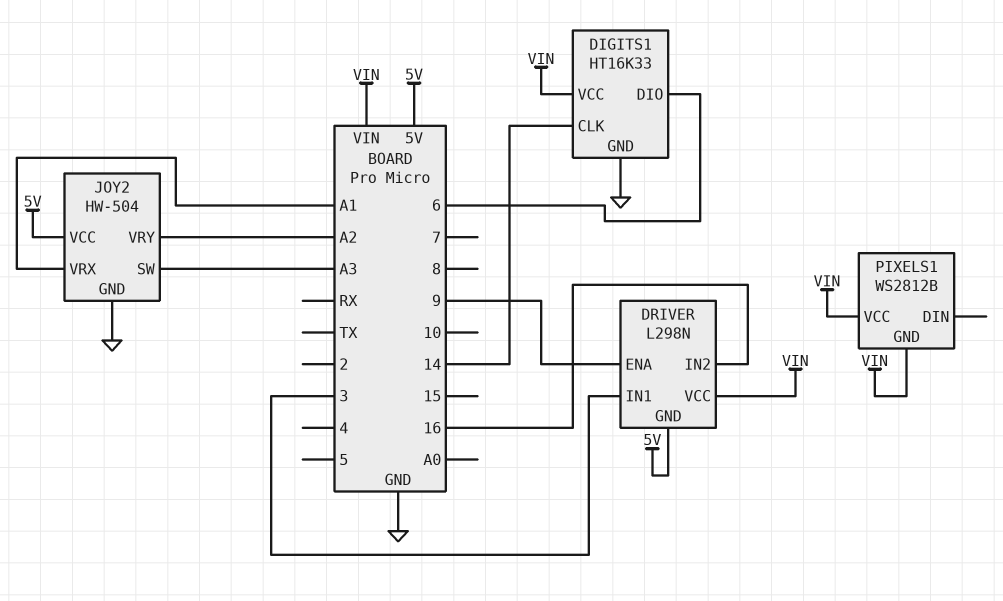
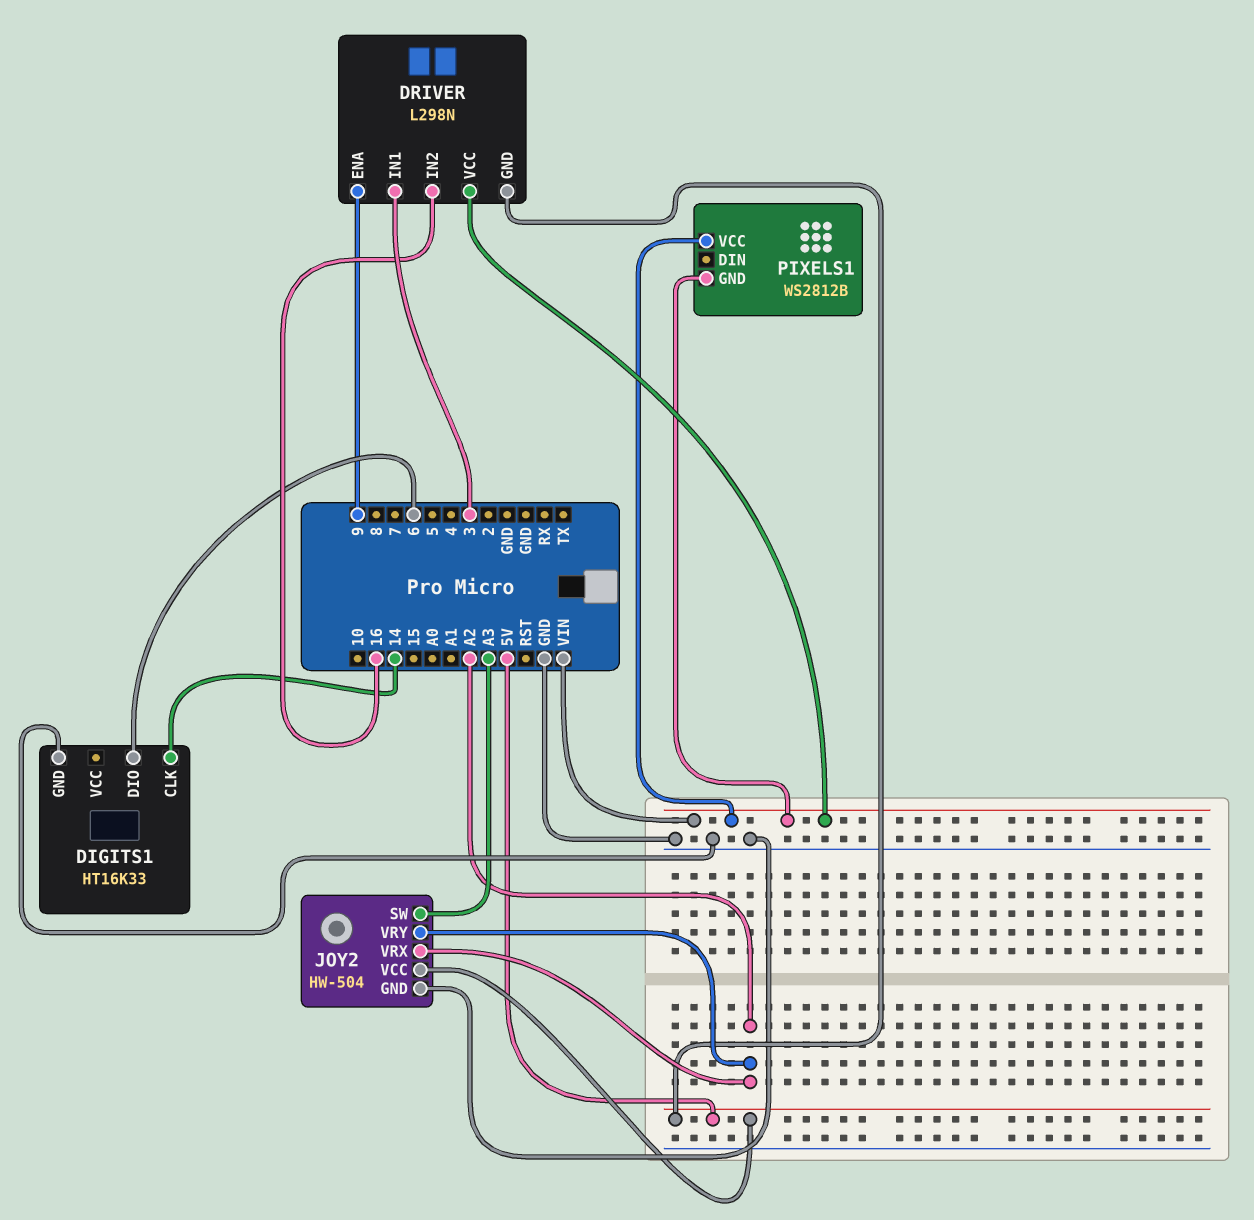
DIGITS1 pin VCC: VIN -> none
JOY2 pin VRX: A1 -> A2

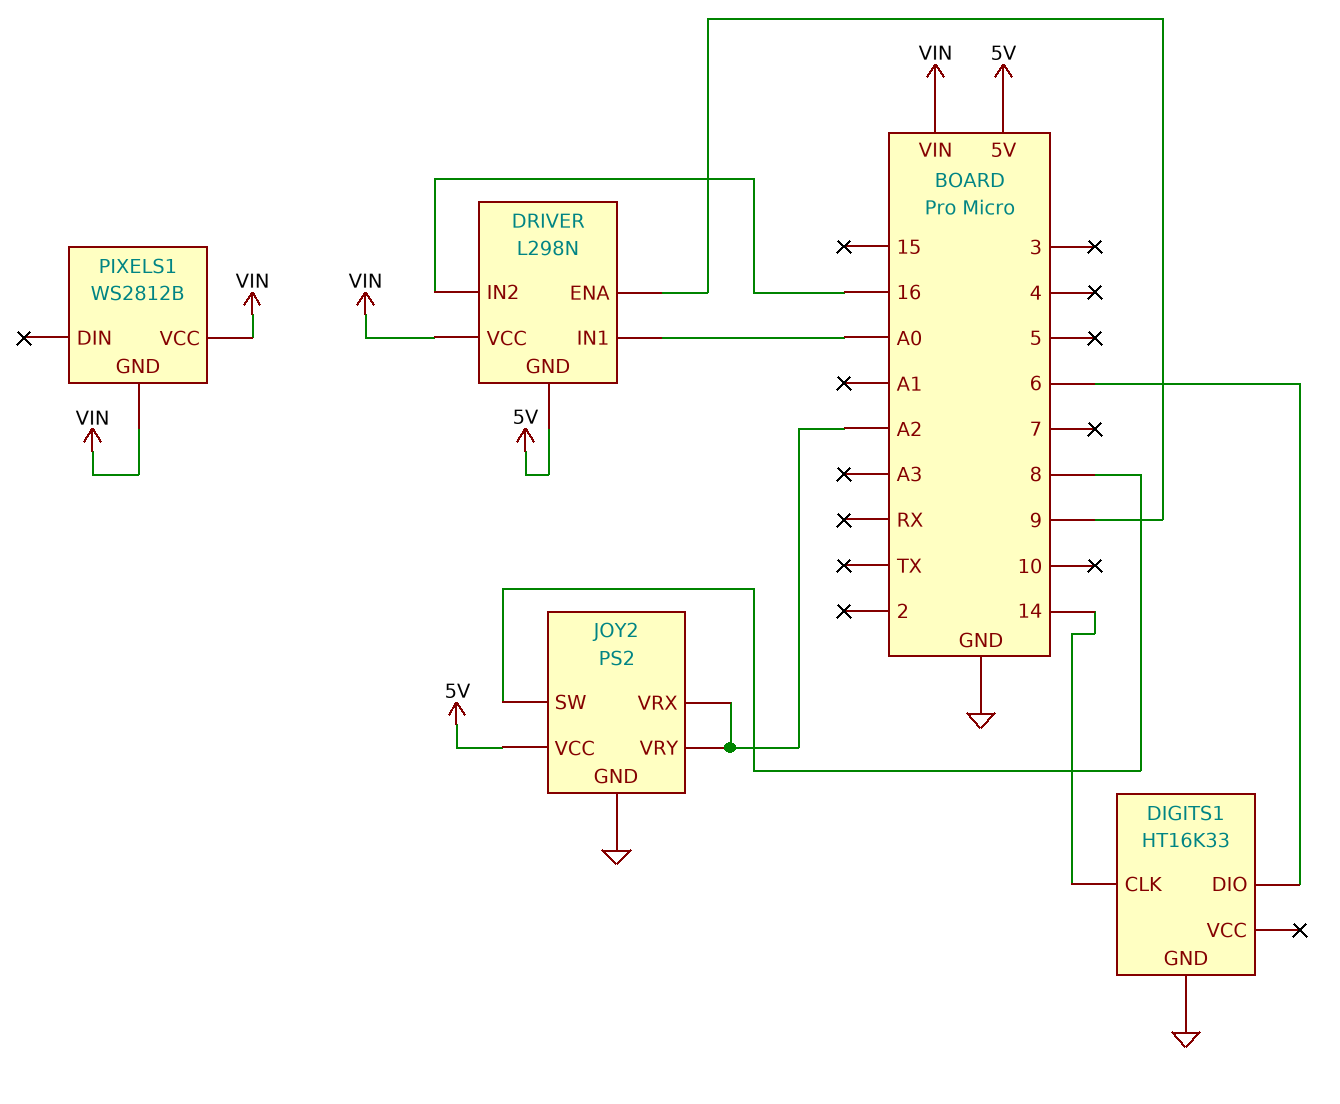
DRIVER pin IN1: 3 -> A0
JOY2: HW-504 -> PS2
JOY2 pin SW: A3 -> 8

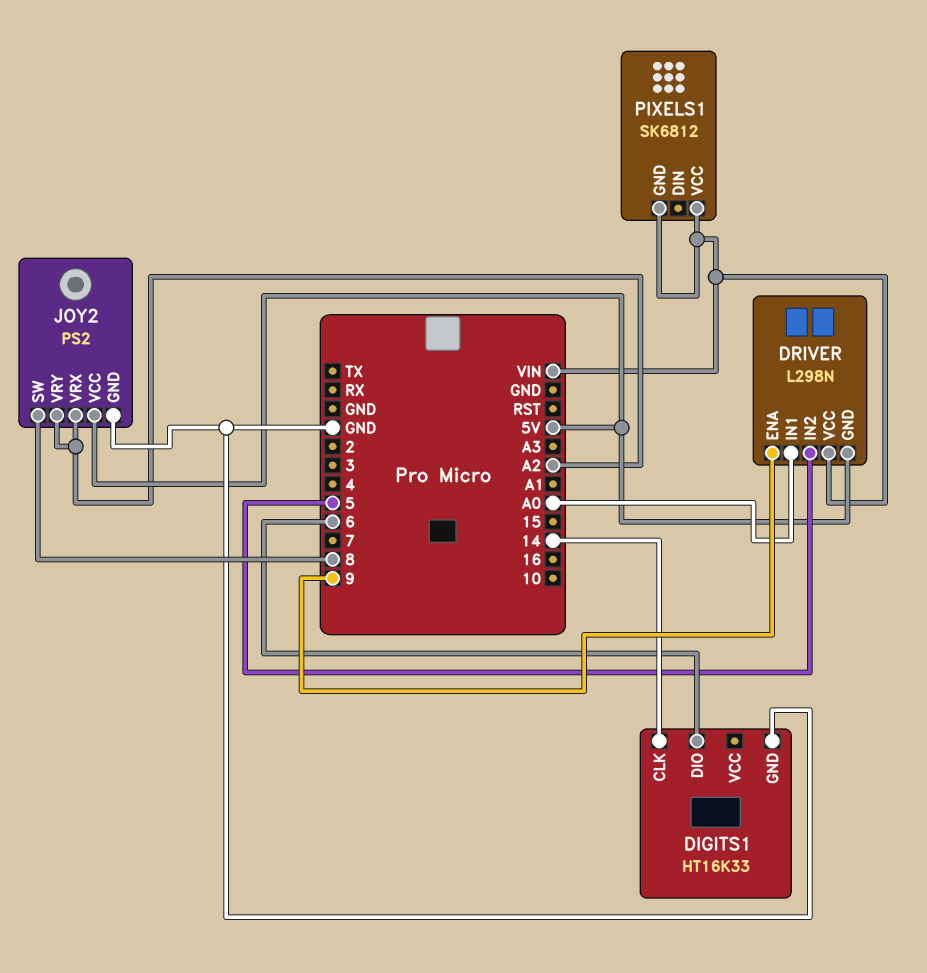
DRIVER pin IN2: 16 -> 5
PIXELS1: WS2812B -> SK6812

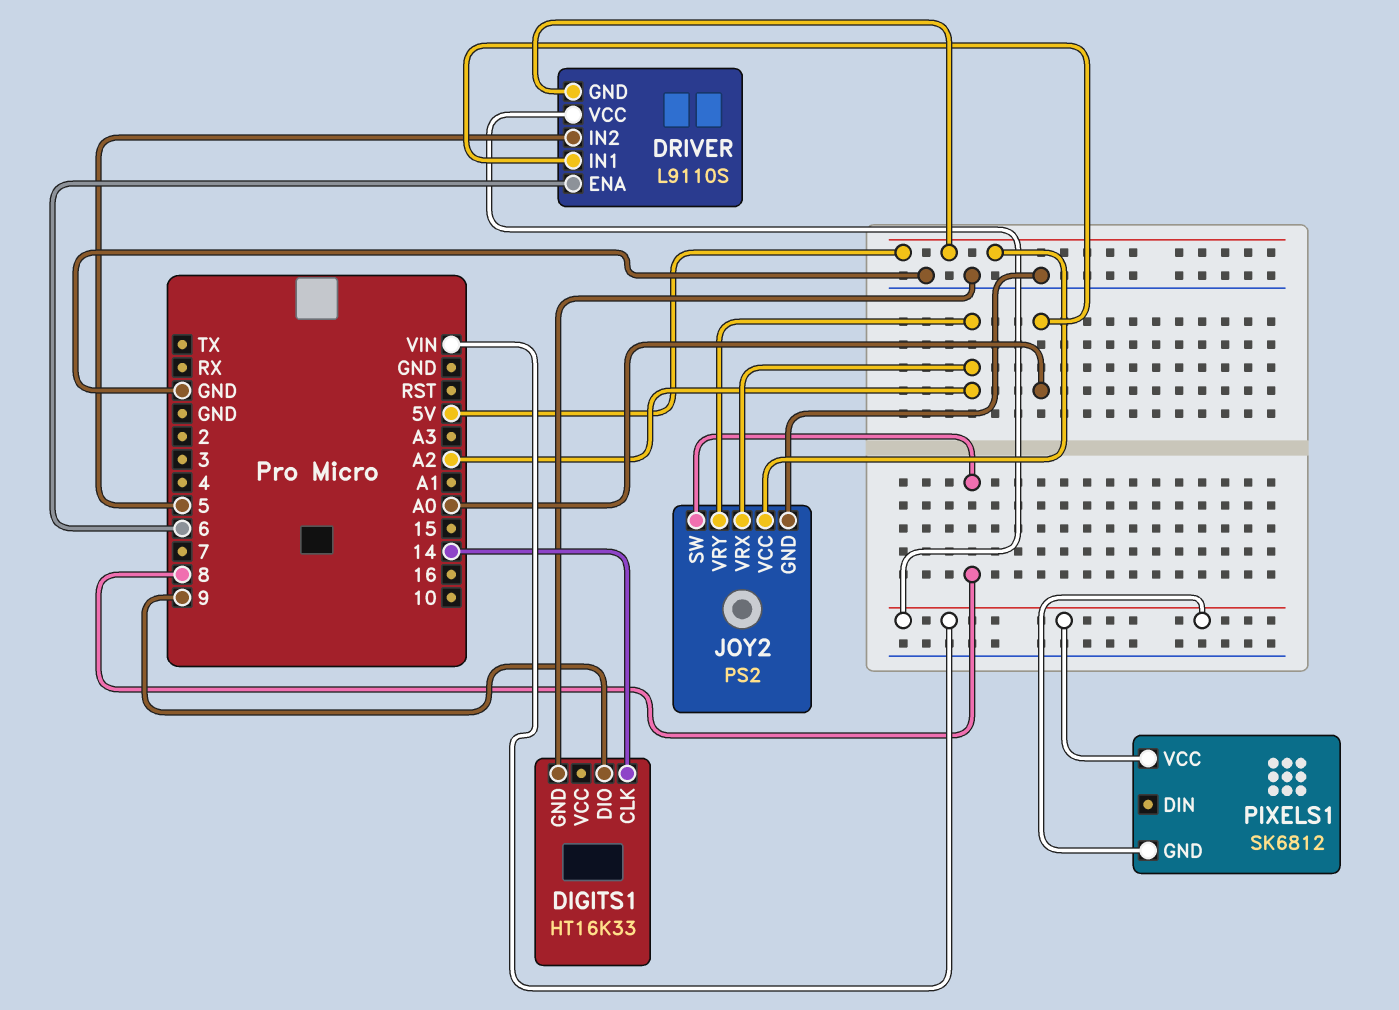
DIGITS1 pin DIO: 6 -> 9
DRIVER: L298N -> L9110S
DRIVER pin ENA: 9 -> 6

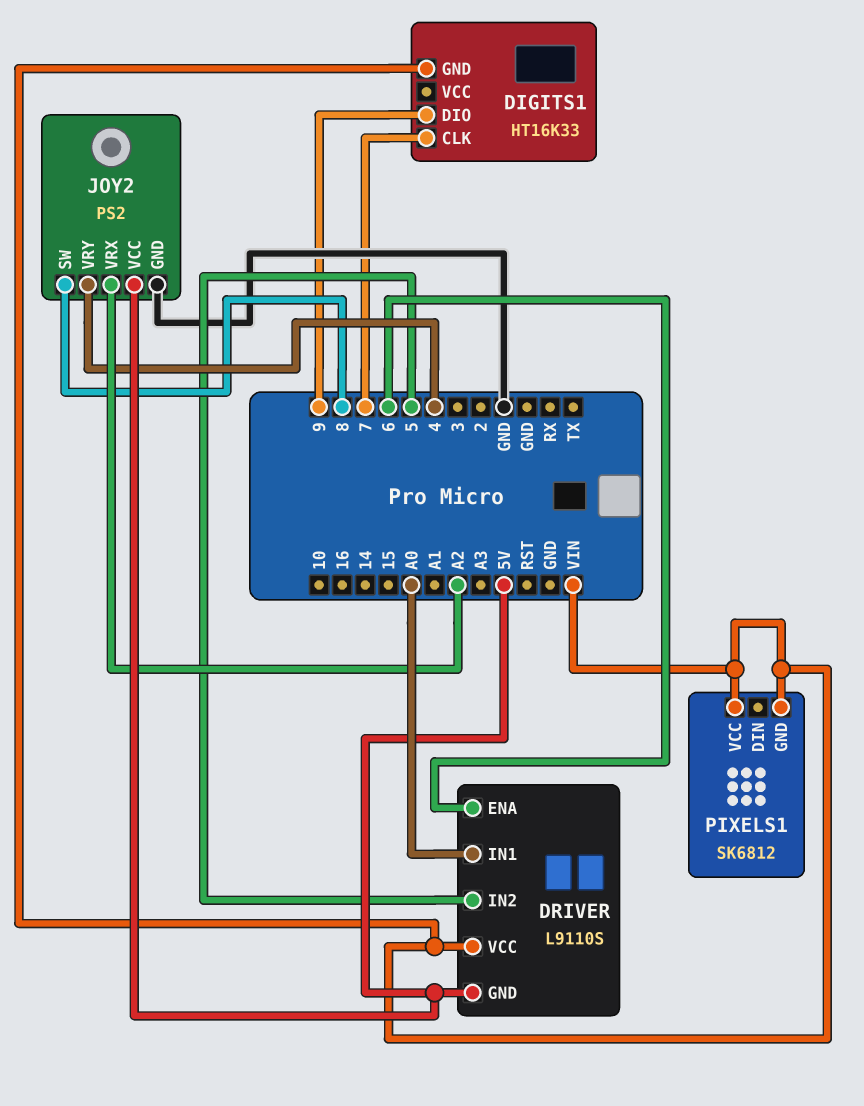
DIGITS1 pin CLK: 14 -> 7
DIGITS1 pin GND: GND -> VIN
JOY2 pin VRY: A2 -> 4

